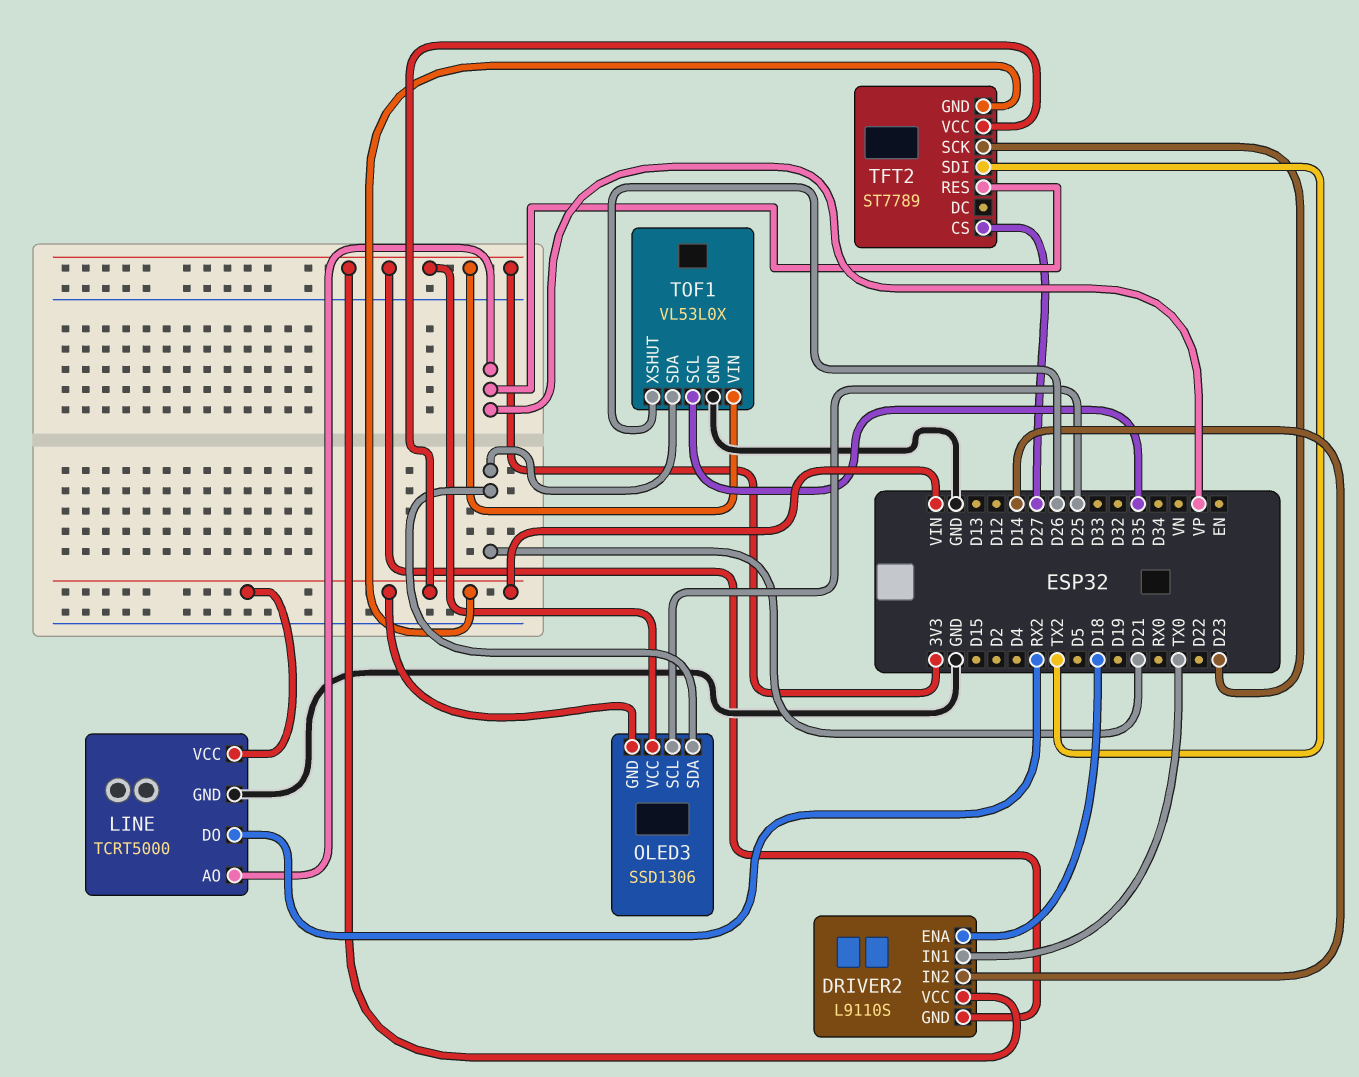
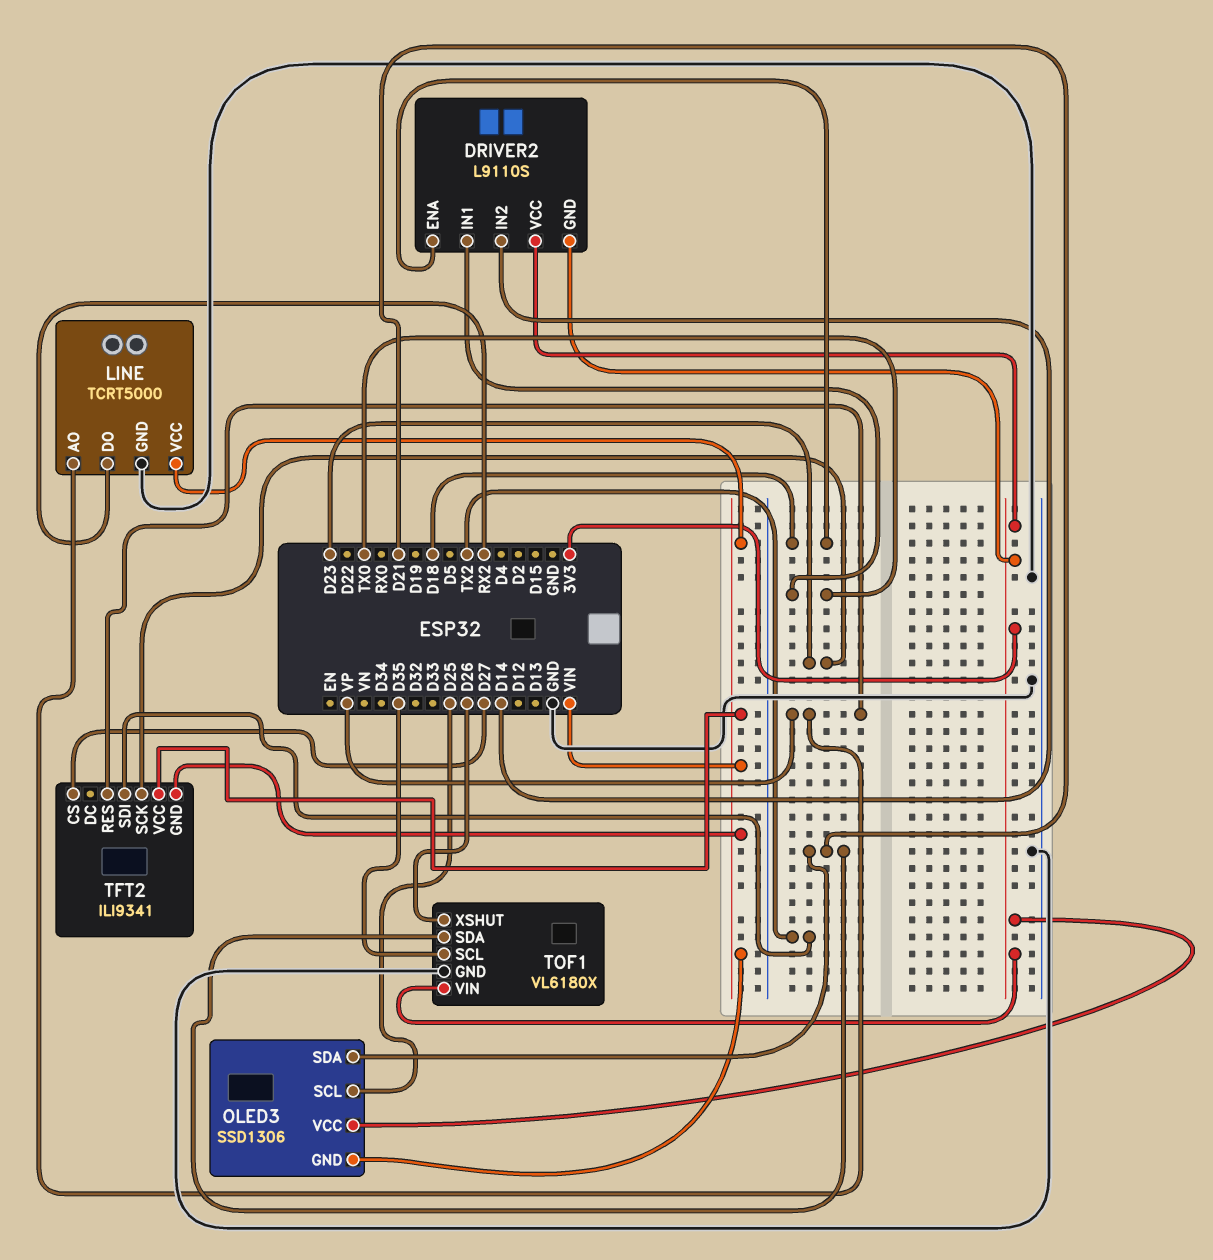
TFT2: ST7789 -> ILI9341
TOF1: VL53L0X -> VL6180X

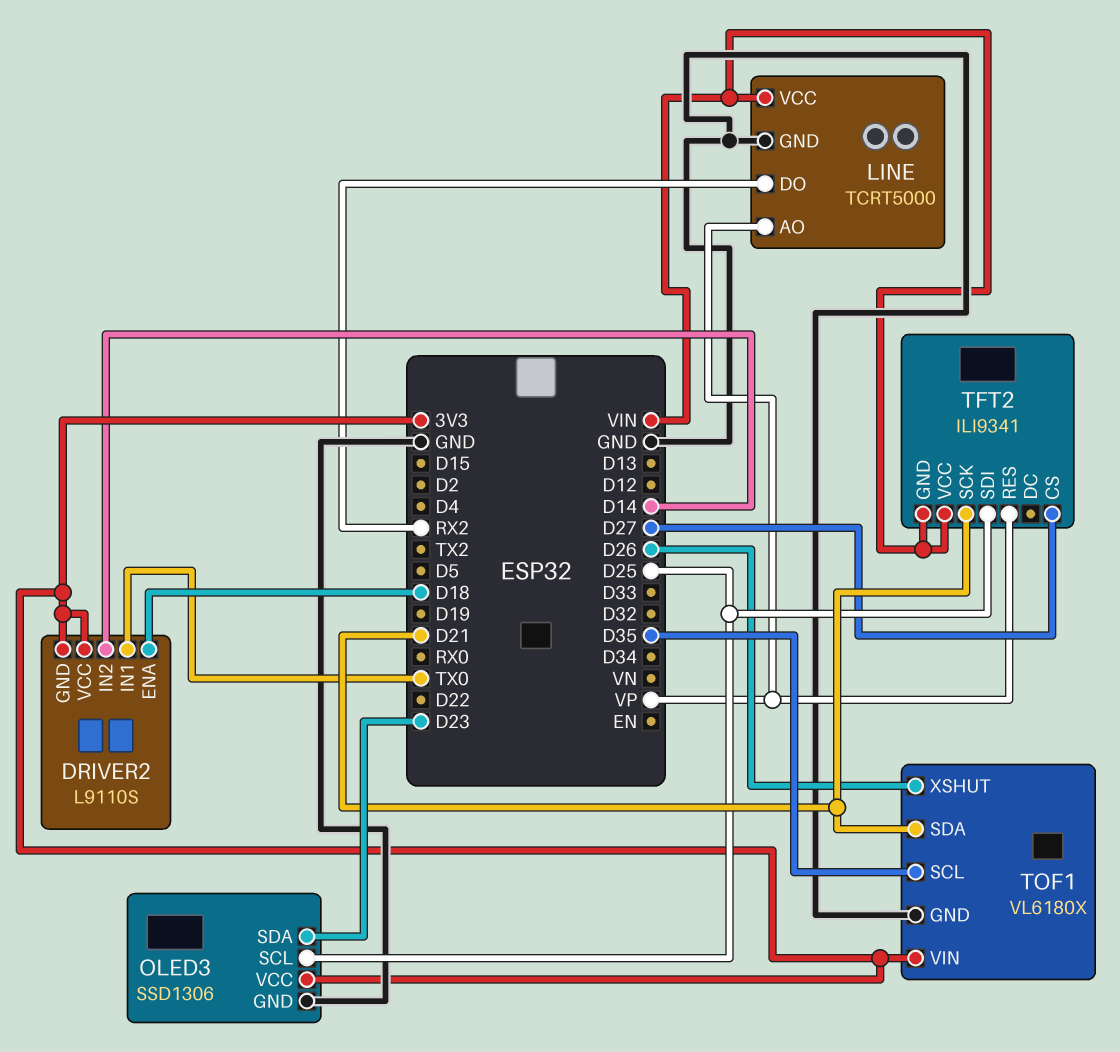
OLED3 pin GND: VIN -> GND
OLED3 pin SDA: D21 -> D23
TFT2 pin SCK: D23 -> D21
TFT2 pin SDI: TX2 -> D25

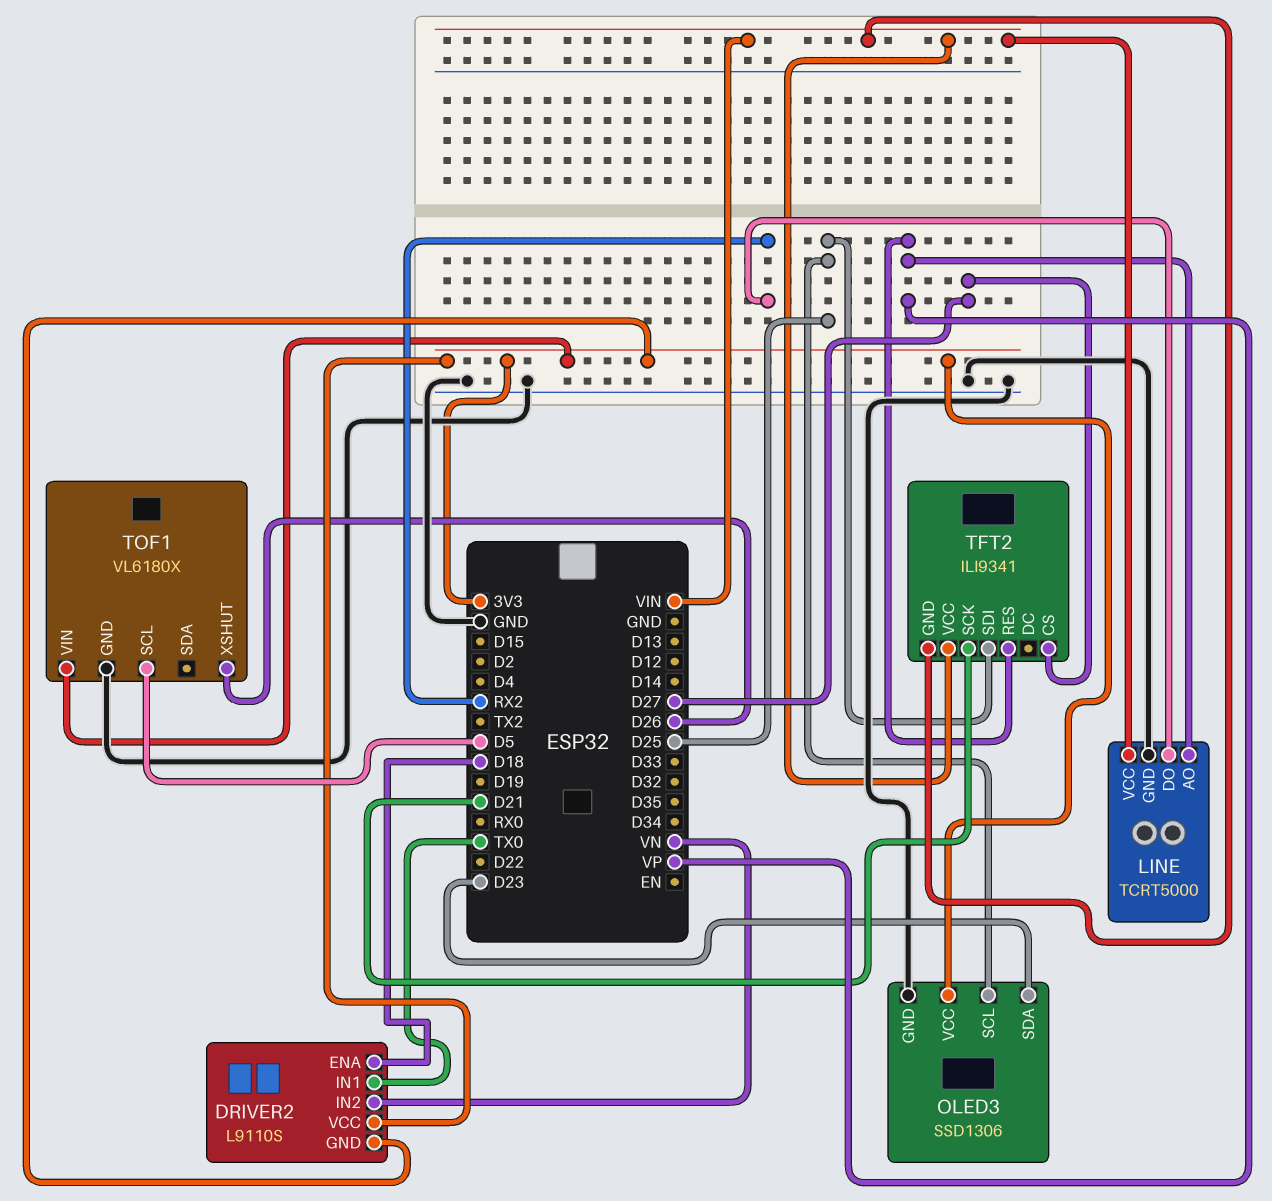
DRIVER2 pin IN2: D14 -> VN
TOF1 pin SCL: D35 -> D5
TOF1 pin SDA: D21 -> none

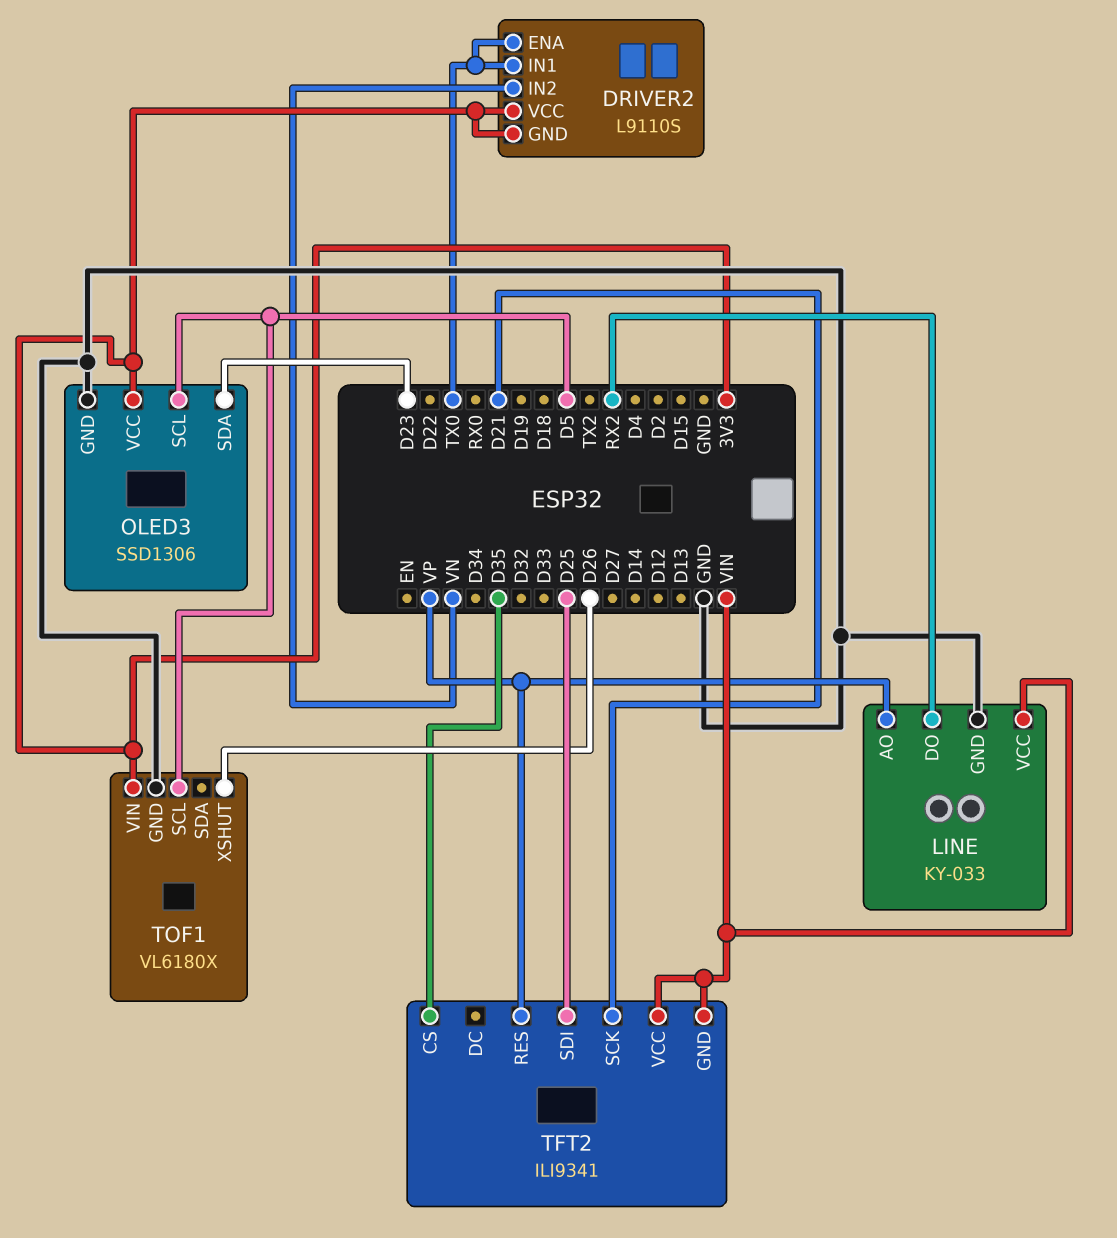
DRIVER2 pin ENA: D18 -> TX0
LINE: TCRT5000 -> KY-033
OLED3 pin SCL: D25 -> D5
TFT2 pin CS: D27 -> D35

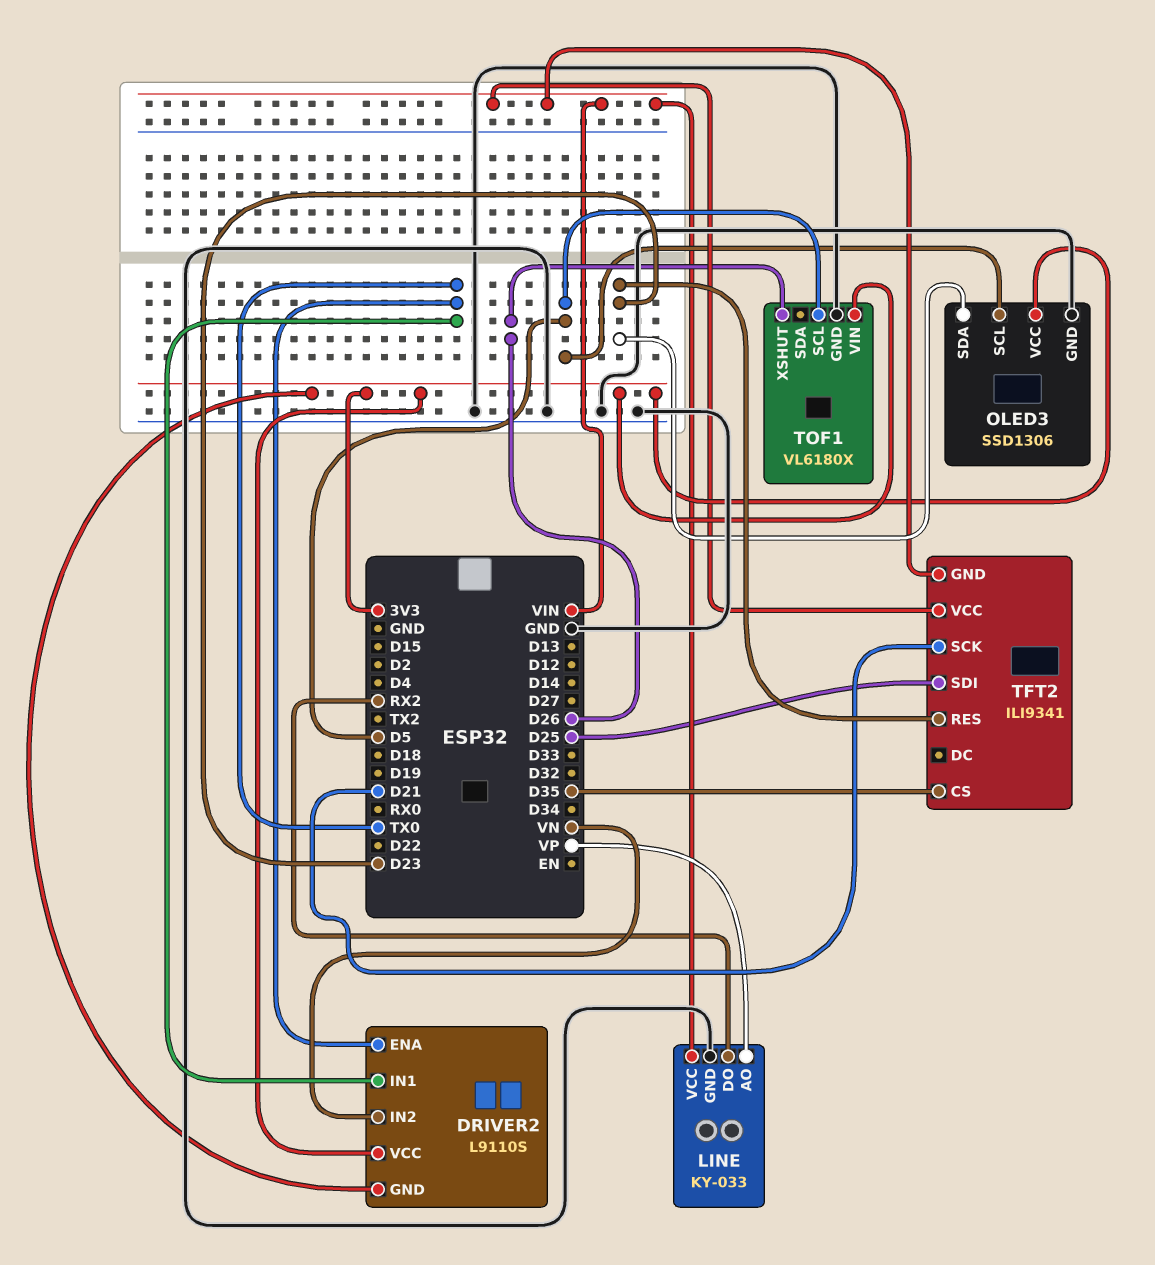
TFT2 pin RES: VP -> D23

